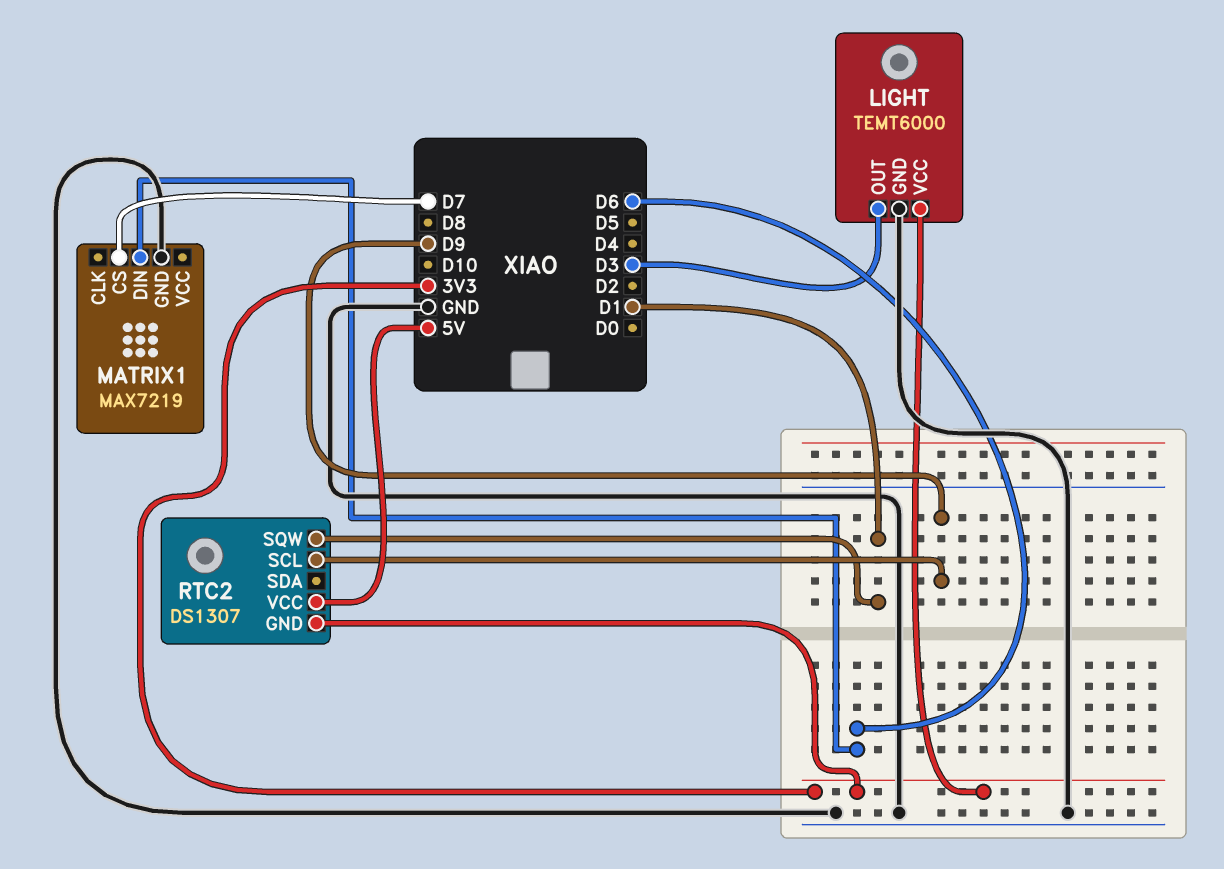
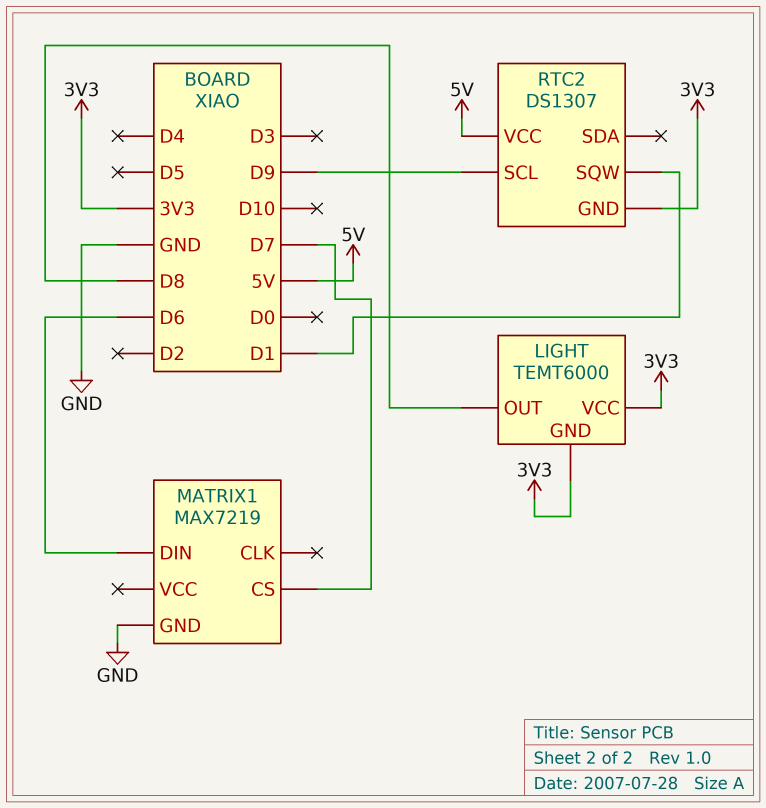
LIGHT pin GND: GND -> 3V3
LIGHT pin OUT: D3 -> D8

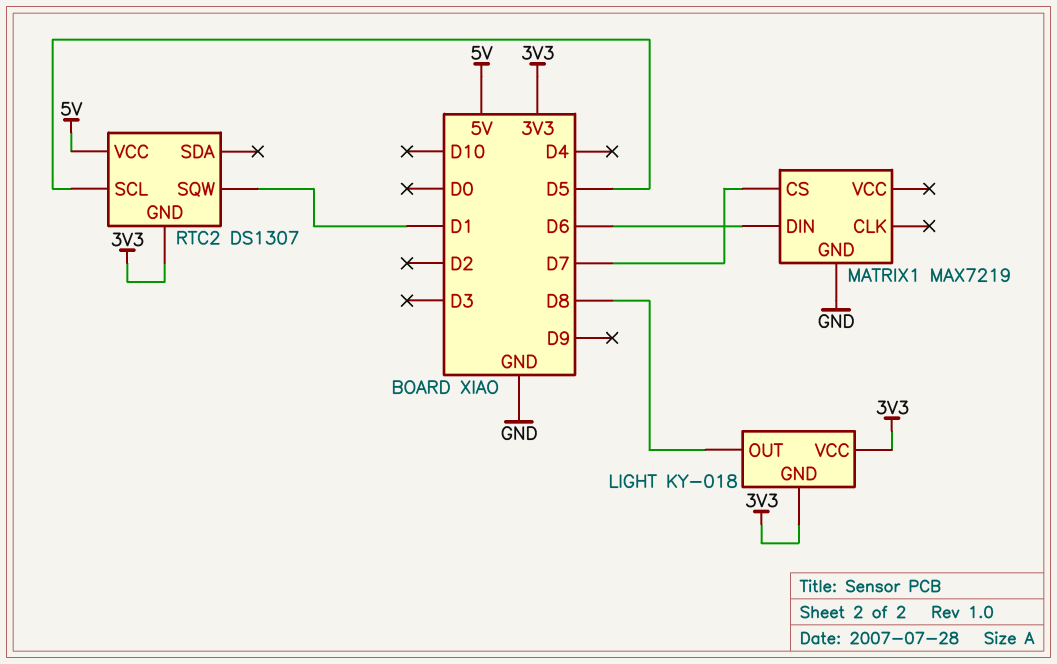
LIGHT: TEMT6000 -> KY-018
RTC2 pin SCL: D9 -> D5

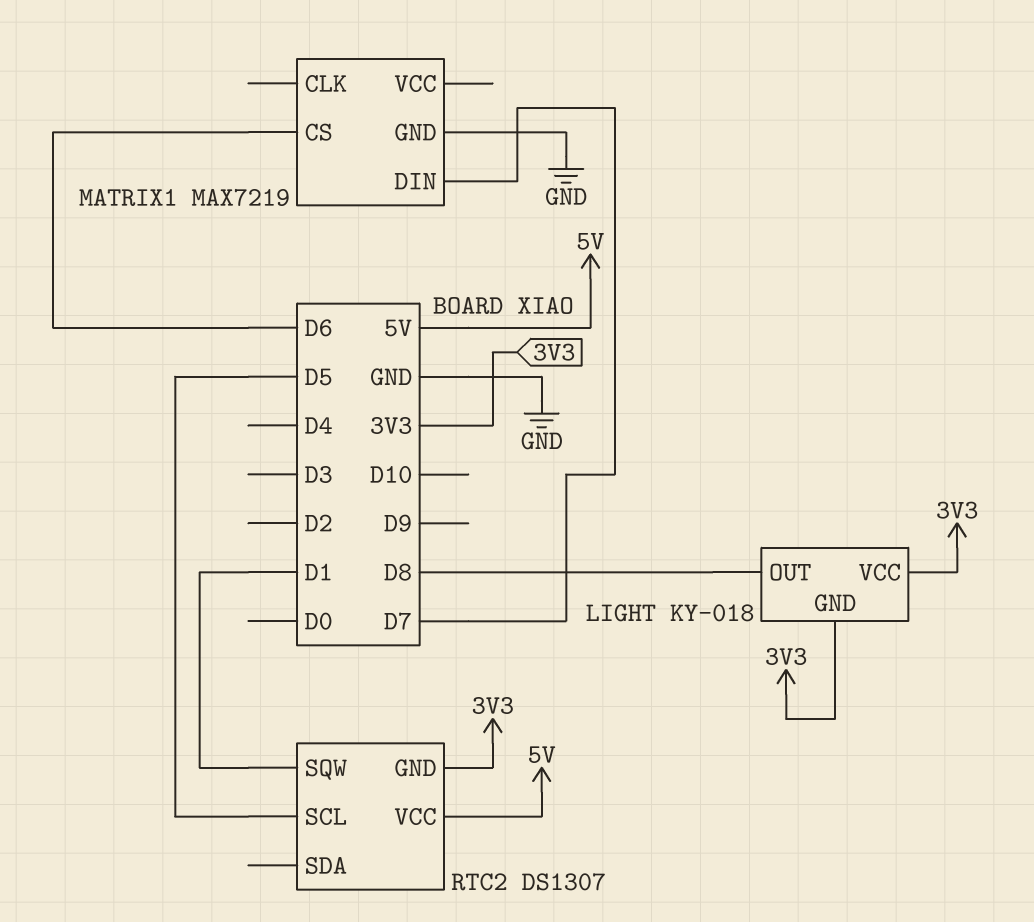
MATRIX1 pin CS: D7 -> D6
MATRIX1 pin DIN: D6 -> D7

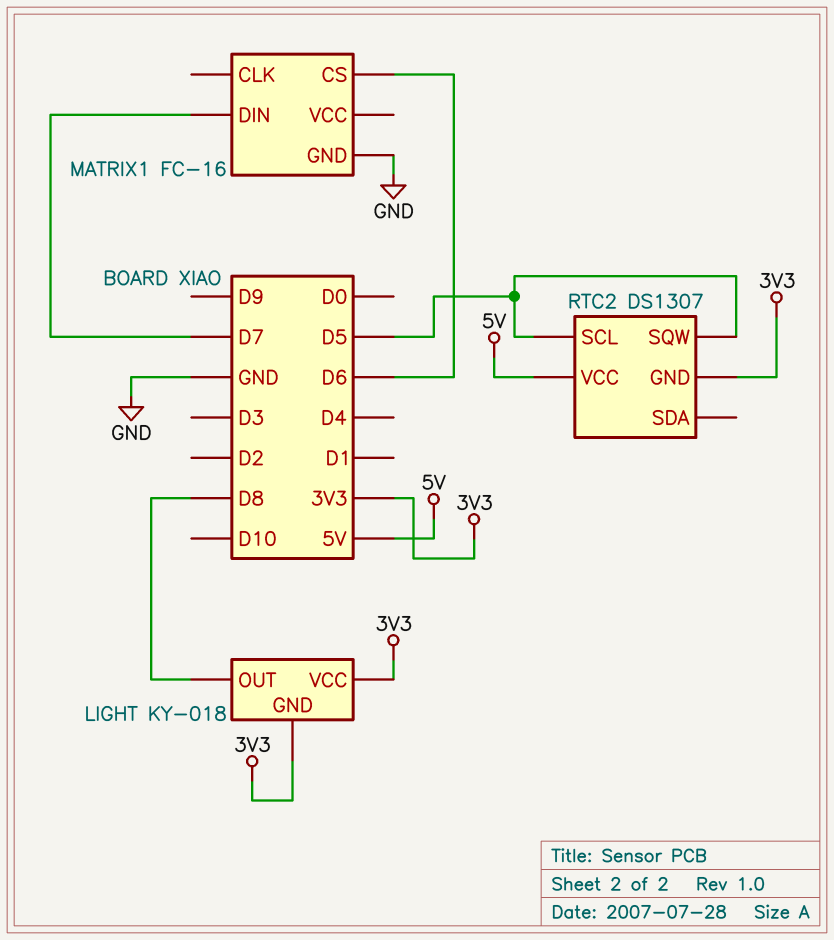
MATRIX1: MAX7219 -> FC-16
RTC2 pin SQW: D1 -> D5

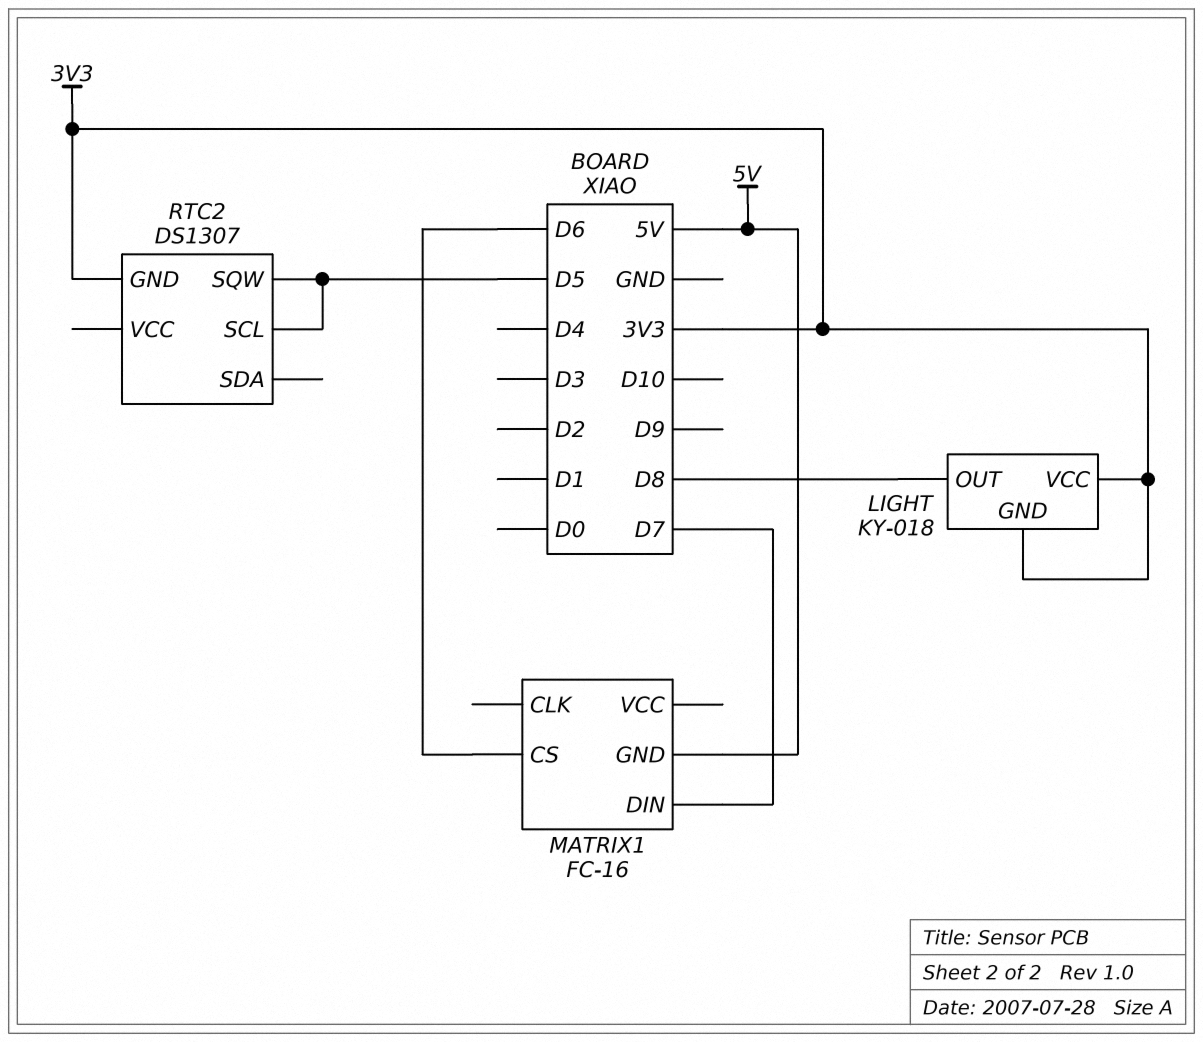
MATRIX1 pin GND: GND -> 5V
RTC2 pin VCC: 5V -> none

